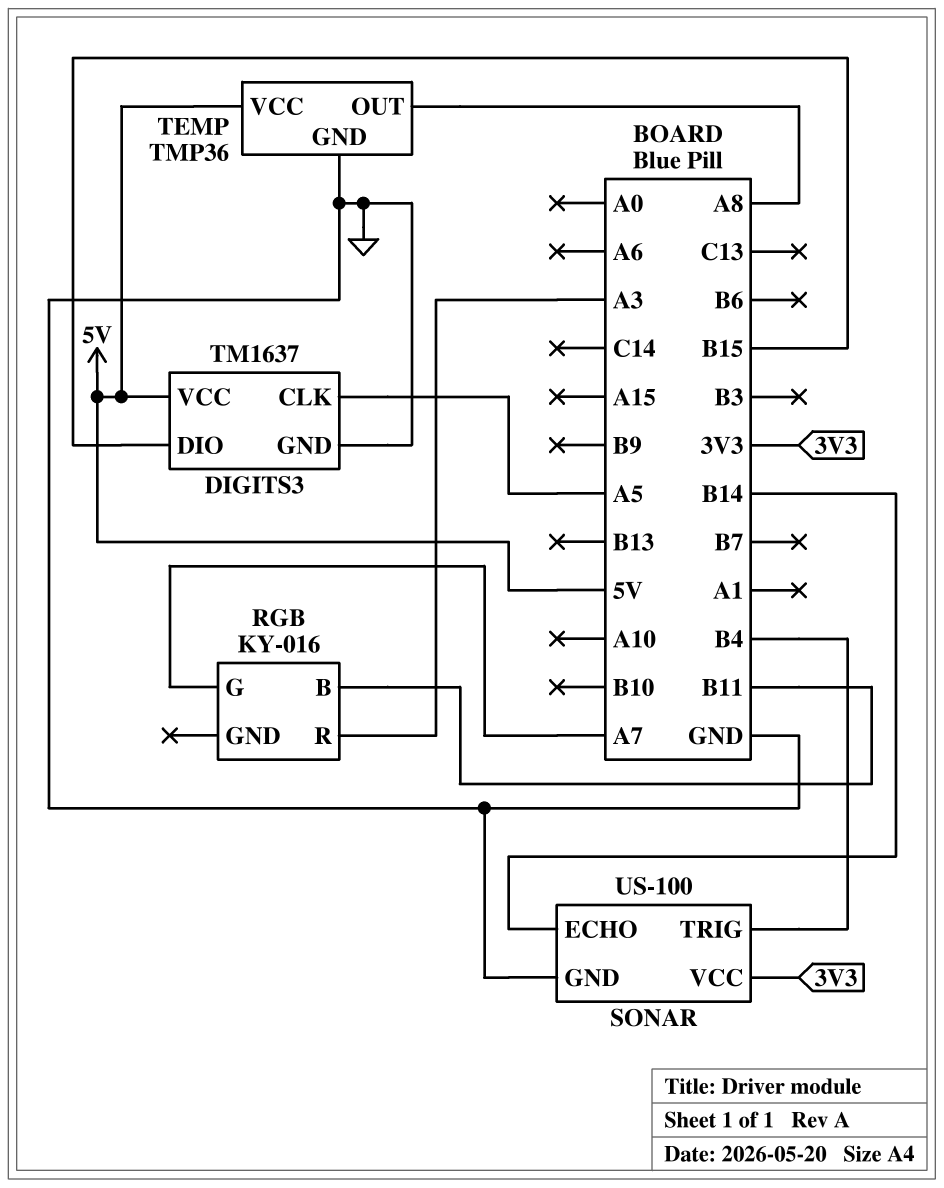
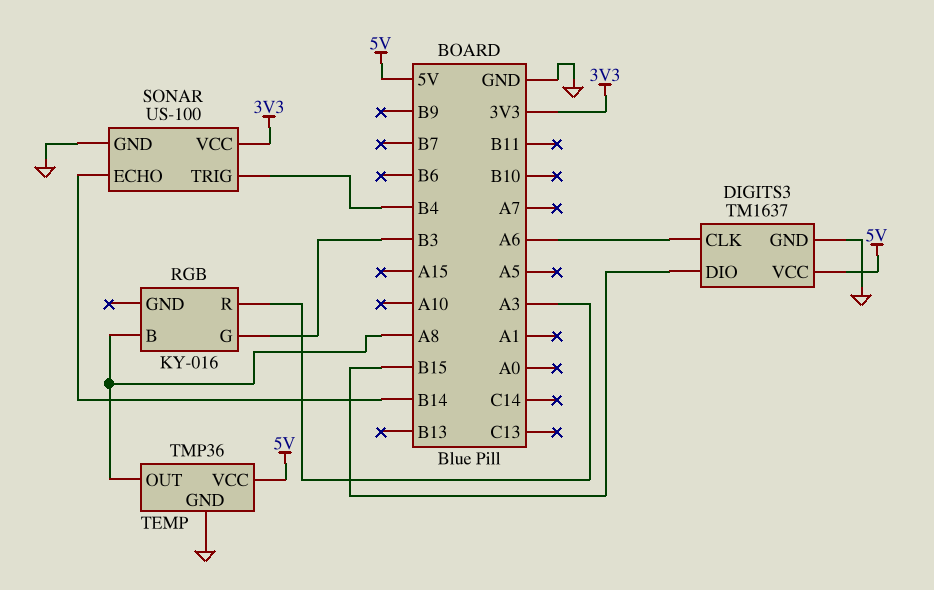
DIGITS3 pin CLK: A5 -> A6
RGB pin B: B11 -> A8
RGB pin G: A7 -> B3

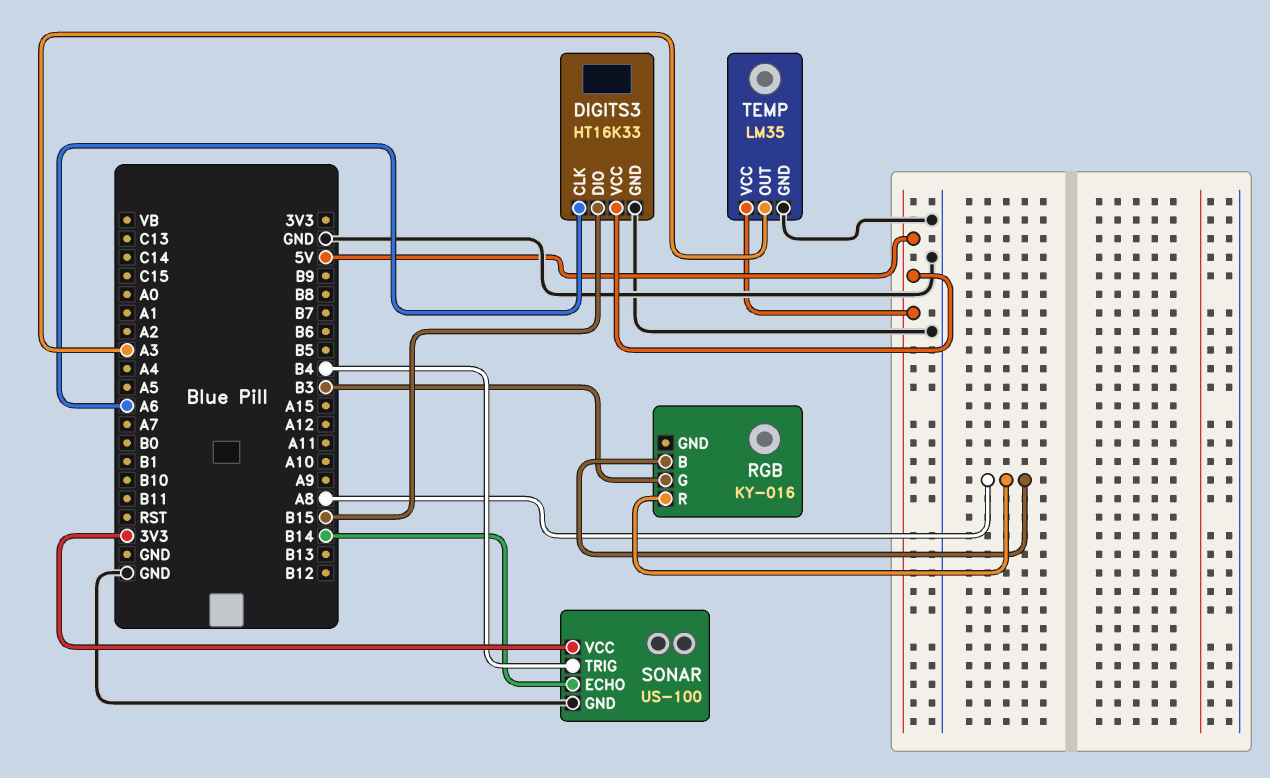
DIGITS3: TM1637 -> HT16K33
RGB pin R: A3 -> A8
TEMP: TMP36 -> LM35
TEMP pin OUT: A8 -> A3

